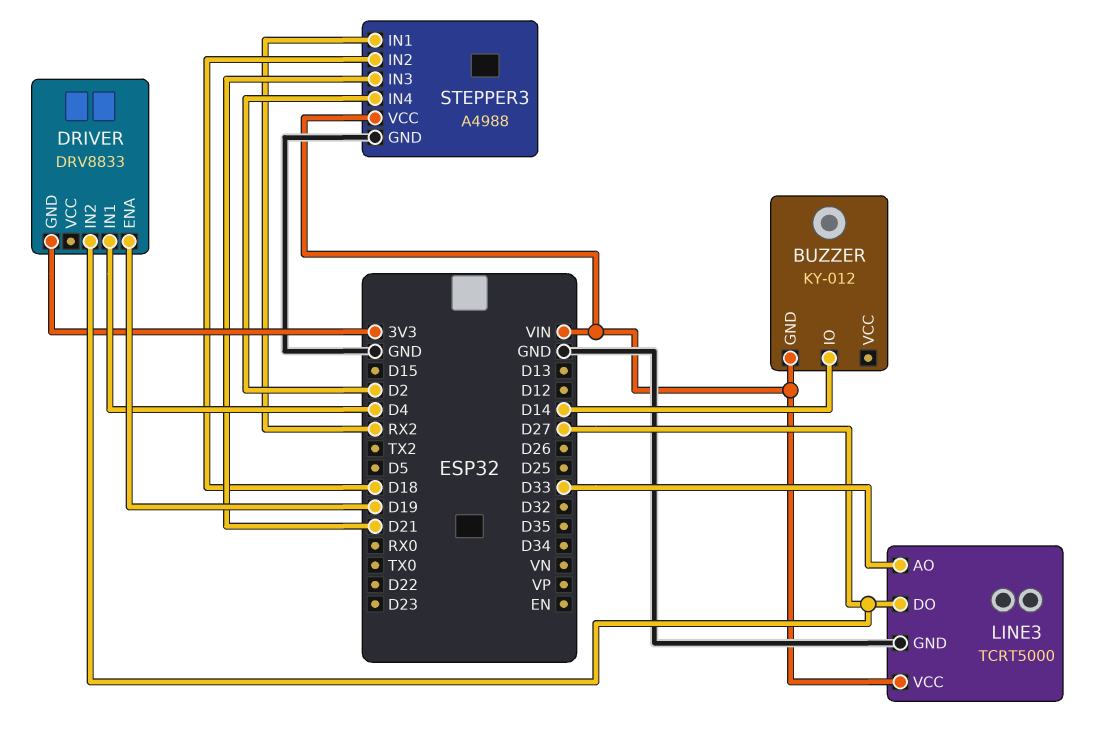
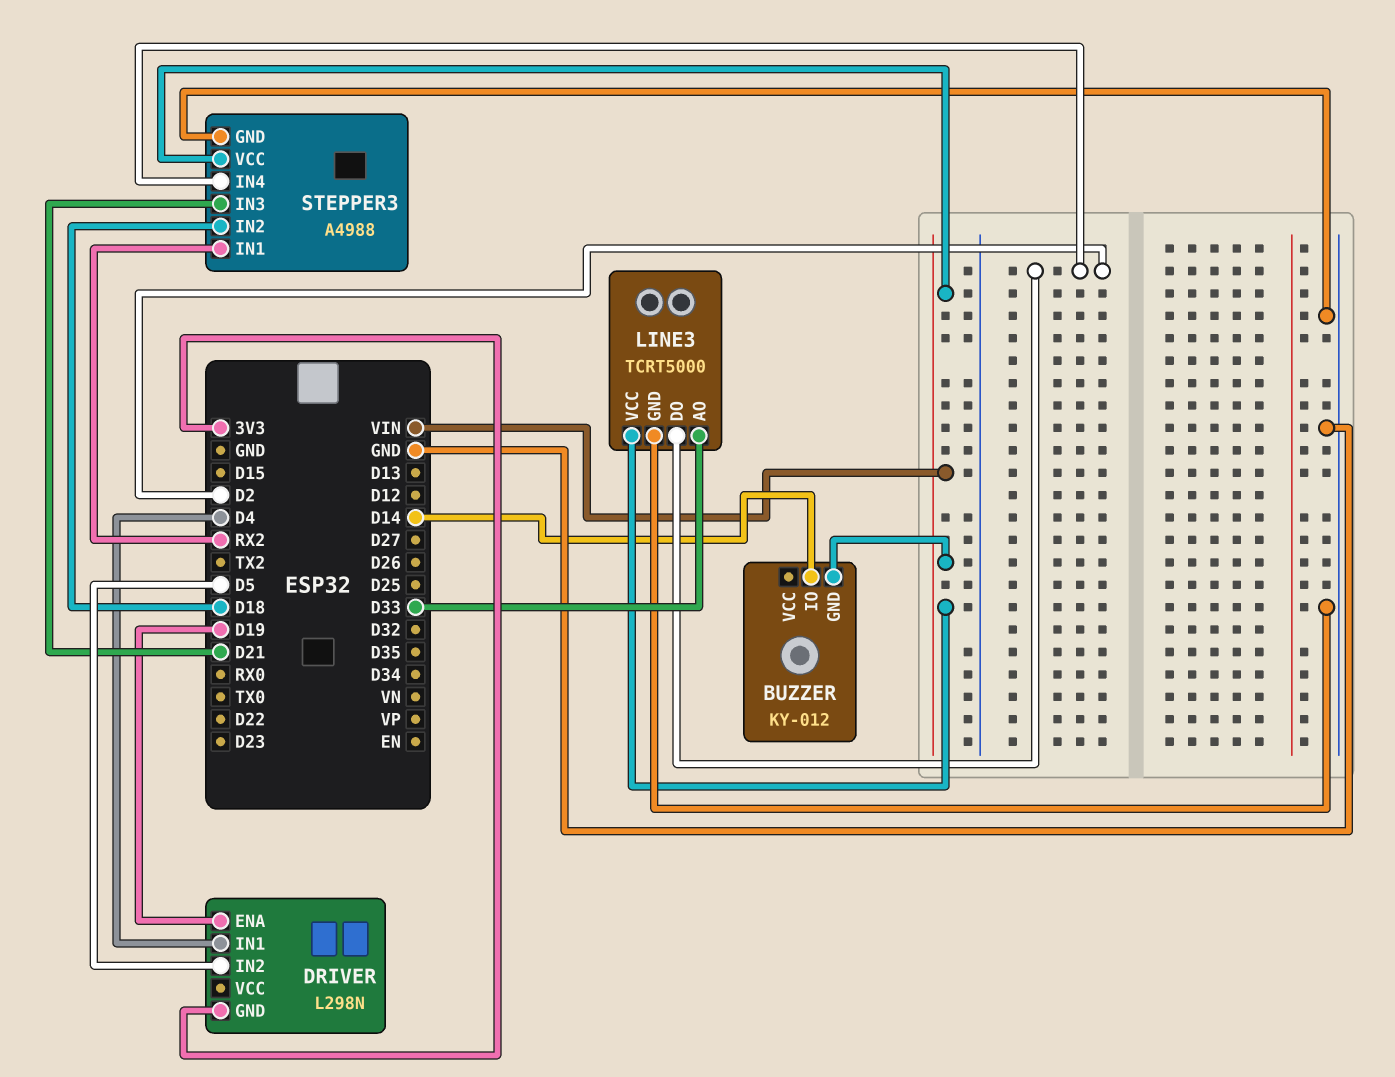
DRIVER: DRV8833 -> L298N
DRIVER pin IN2: D27 -> D5
LINE3 pin DO: D27 -> D2

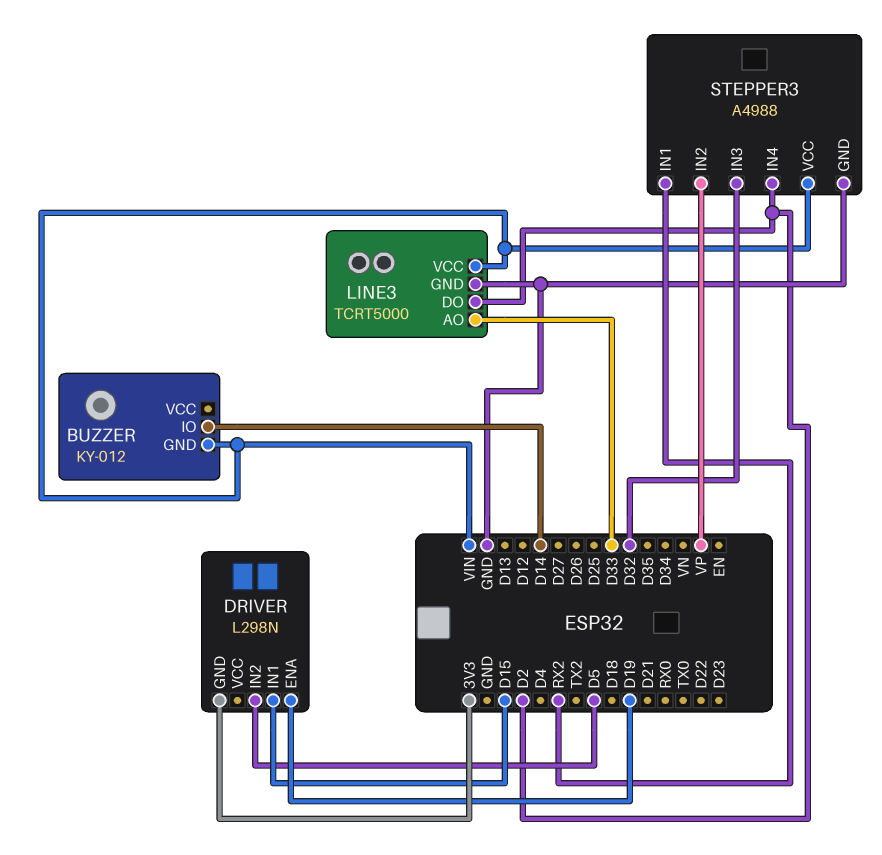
DRIVER pin IN1: D4 -> D15
STEPPER3 pin IN2: D18 -> VP
STEPPER3 pin IN3: D21 -> D32

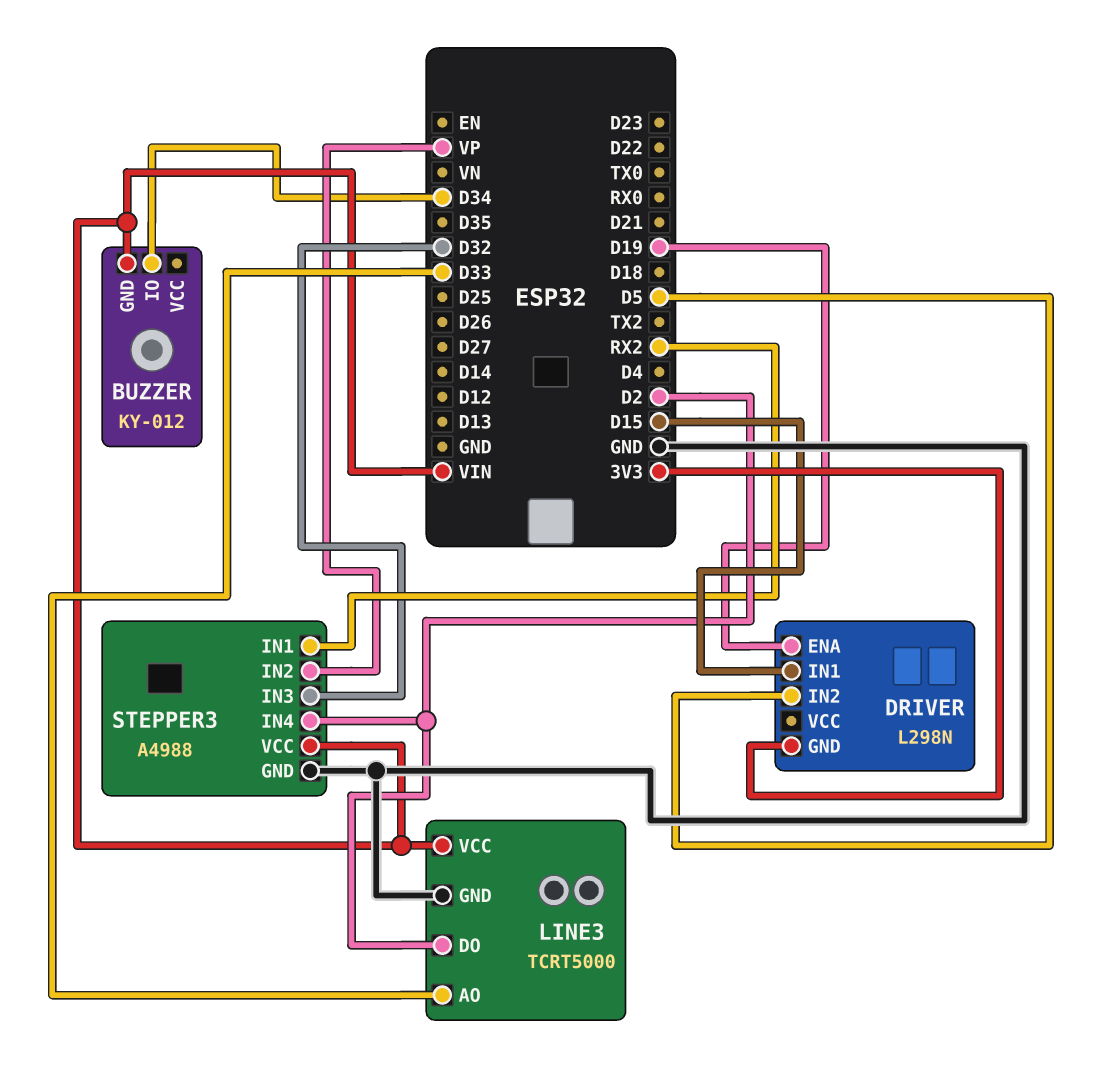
BUZZER pin IO: D14 -> D34

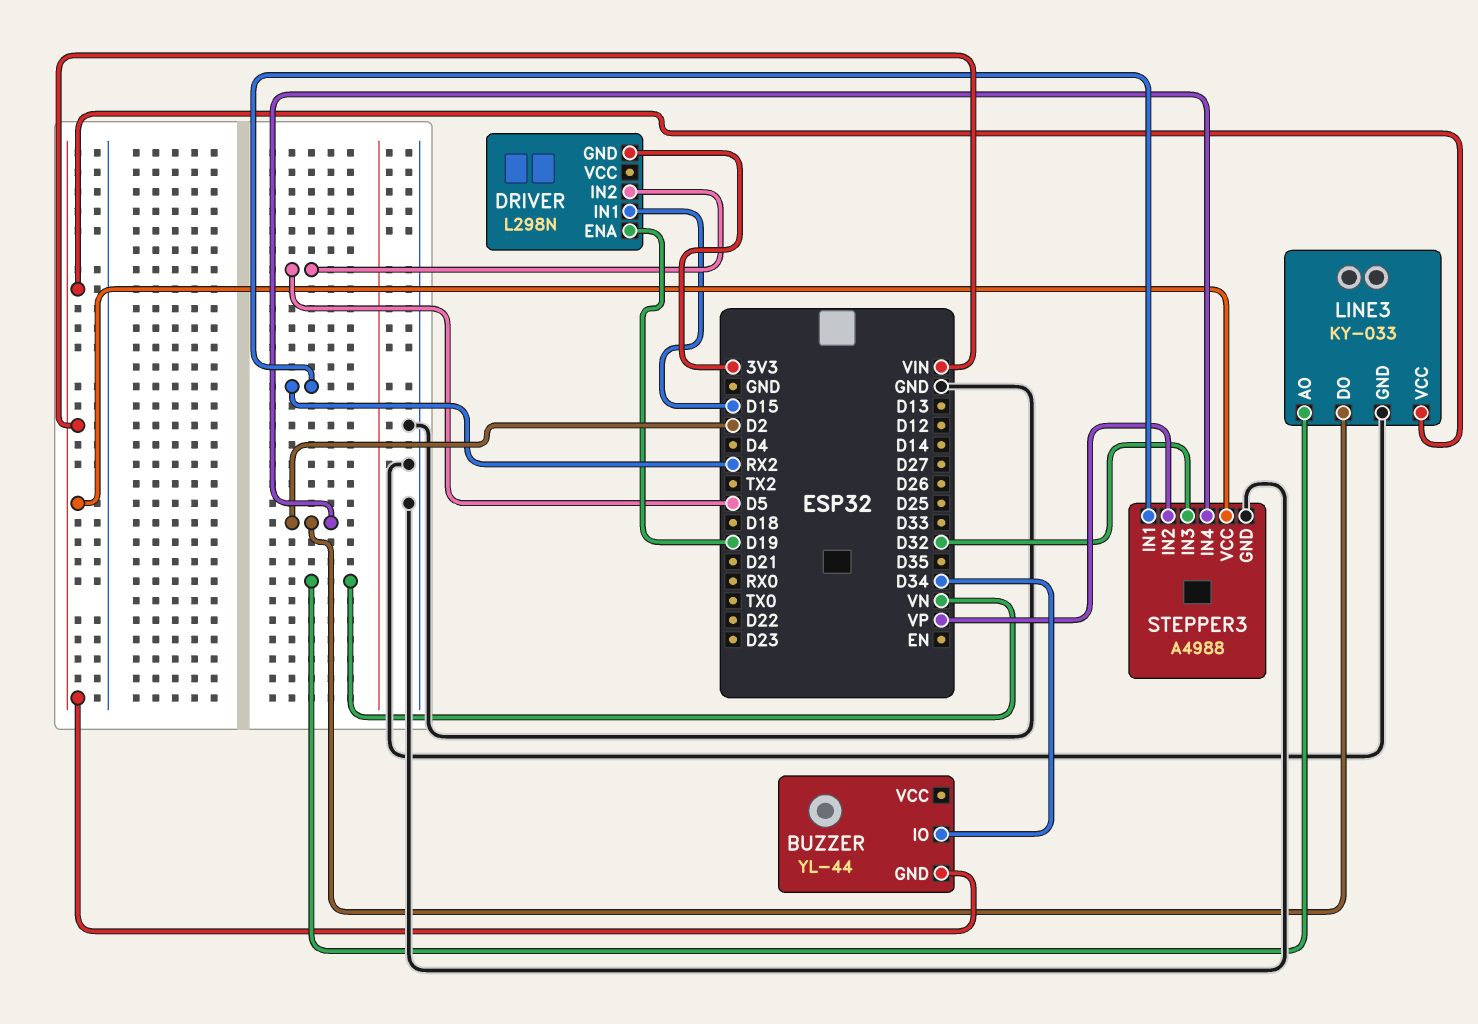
BUZZER: KY-012 -> YL-44
LINE3: TCRT5000 -> KY-033
LINE3 pin AO: D33 -> VN

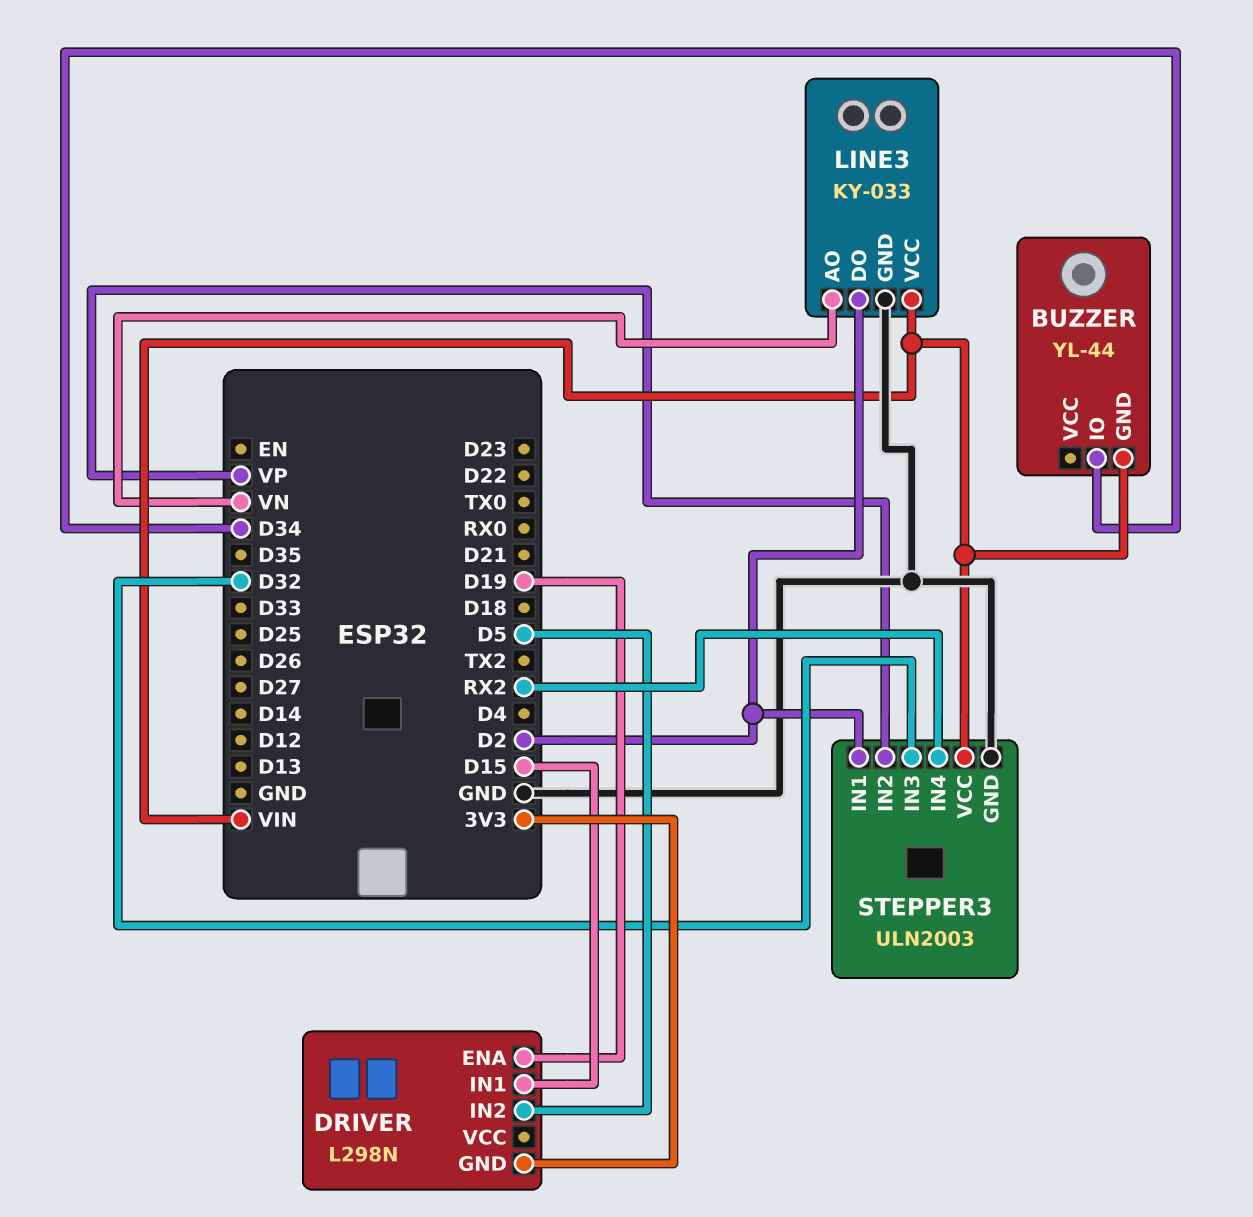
STEPPER3: A4988 -> ULN2003
STEPPER3 pin IN1: RX2 -> D2
STEPPER3 pin IN4: D2 -> RX2

